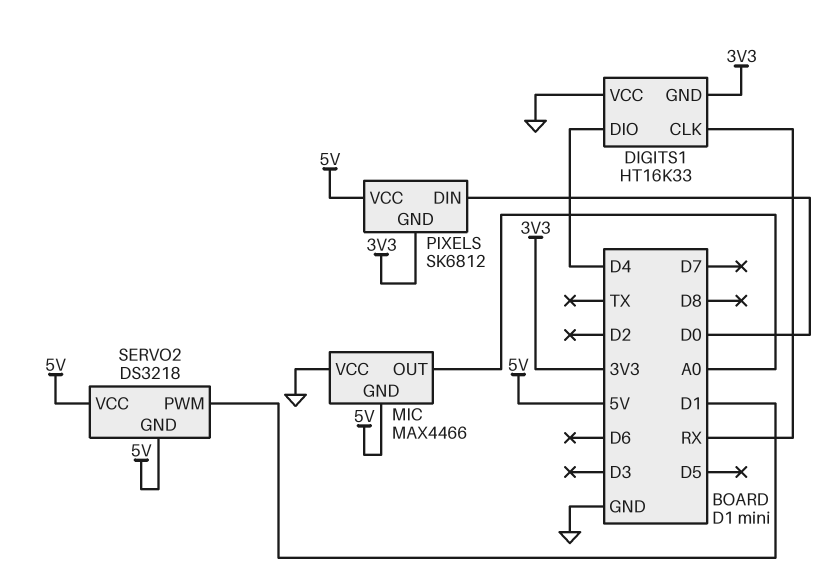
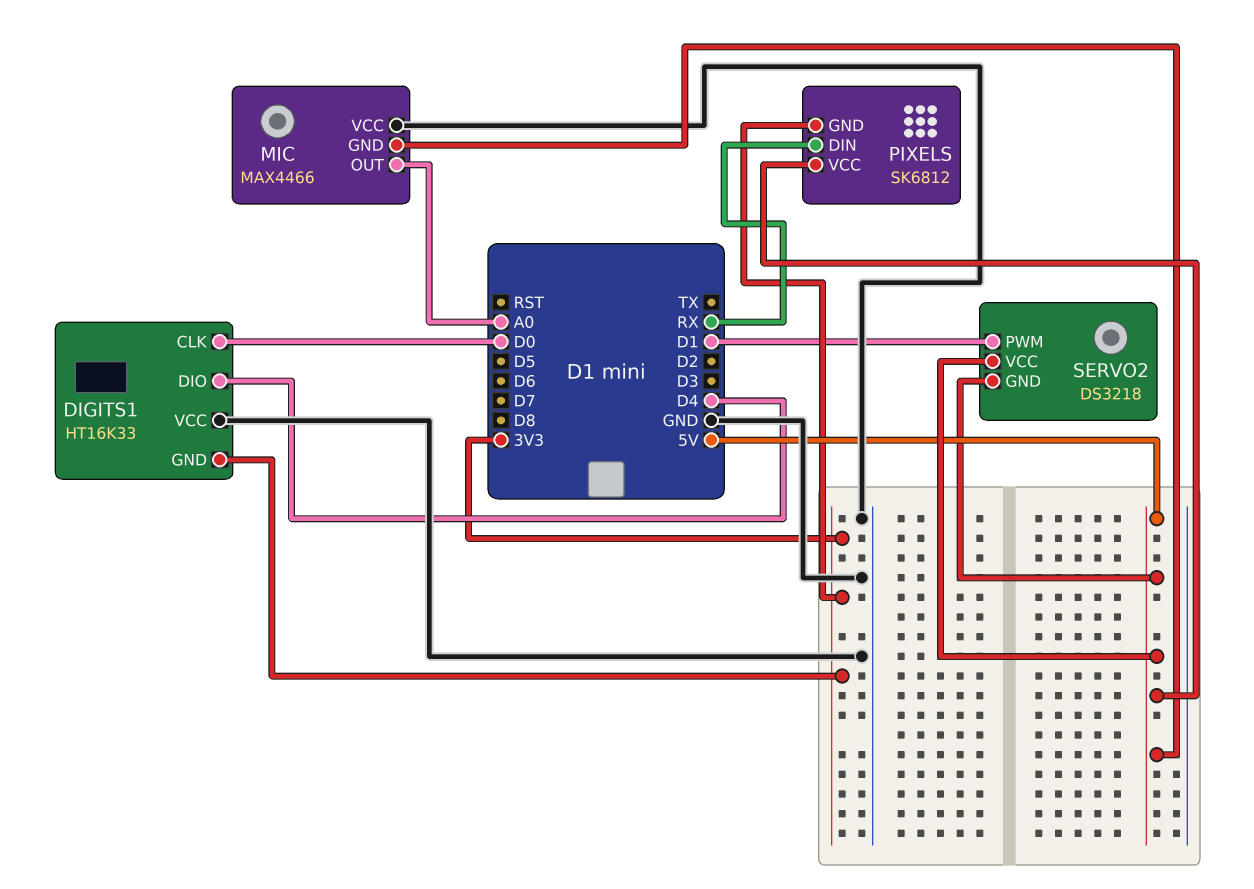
DIGITS1 pin CLK: RX -> D0
PIXELS pin DIN: D0 -> RX

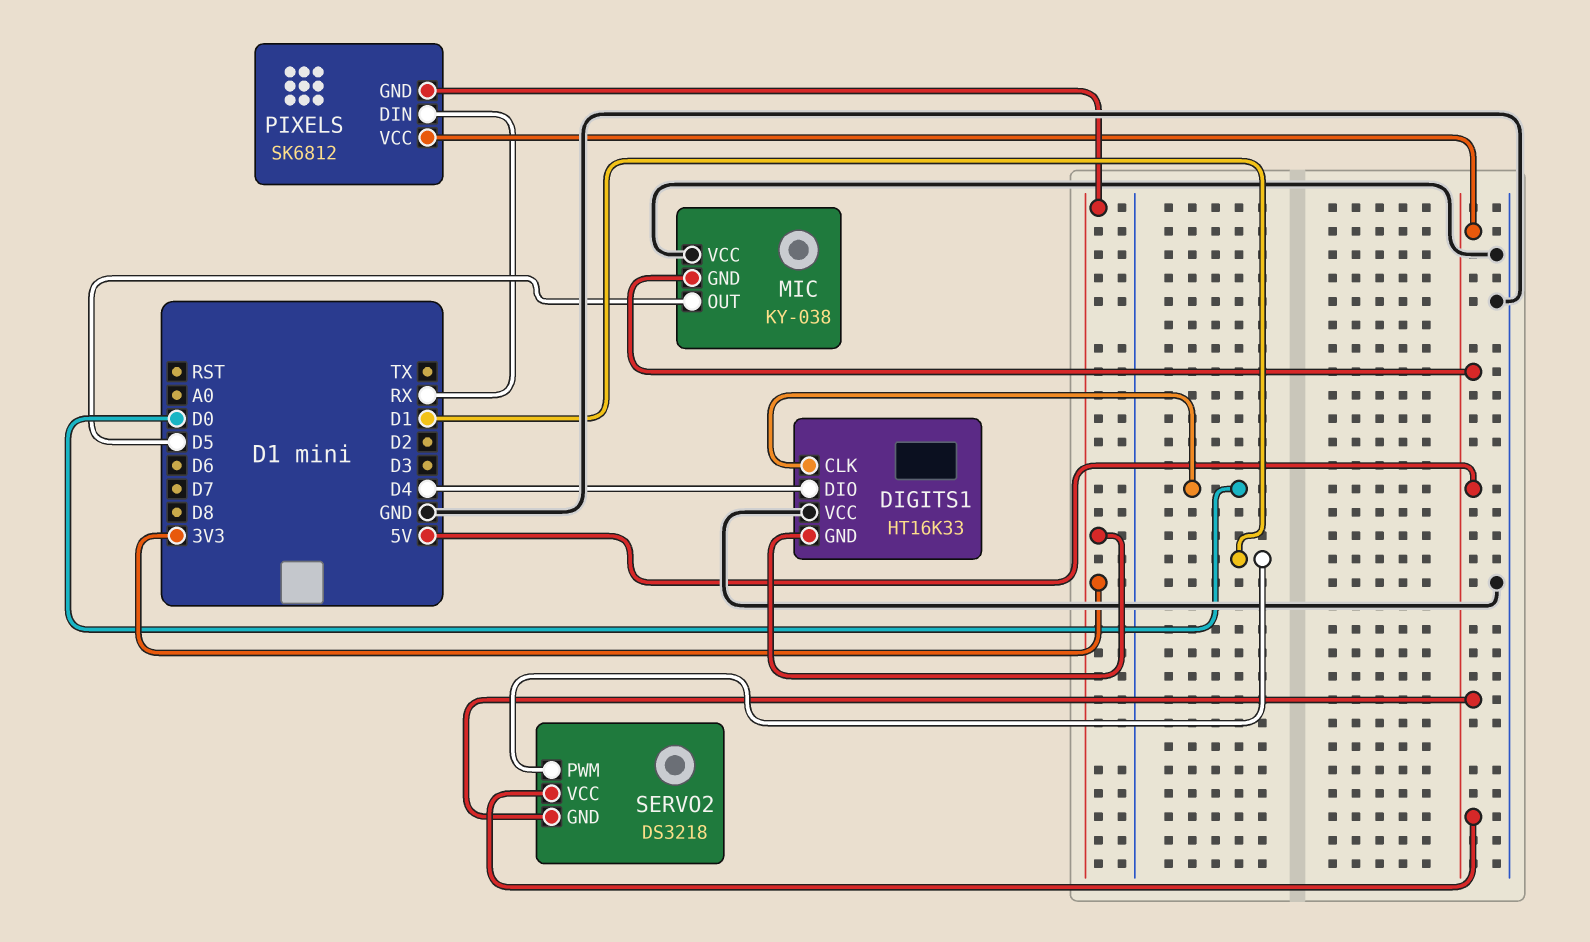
MIC: MAX4466 -> KY-038
MIC pin OUT: A0 -> D5

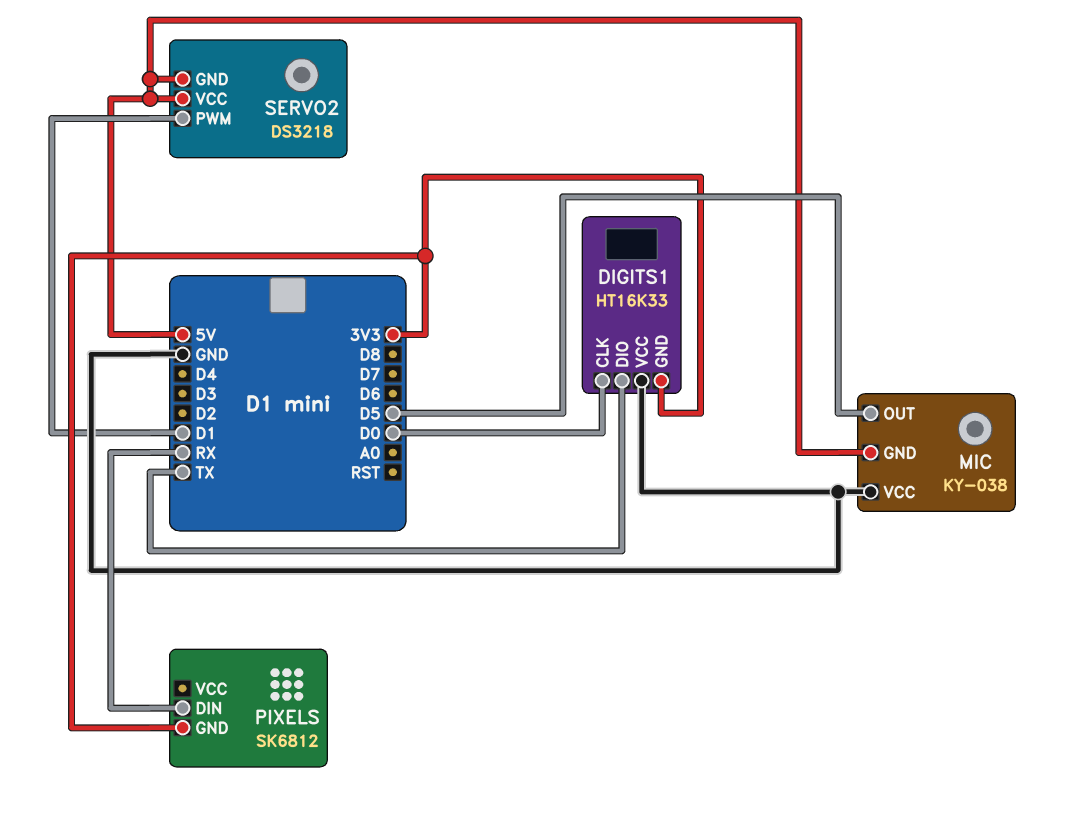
DIGITS1 pin DIO: D4 -> TX
PIXELS pin VCC: 5V -> none

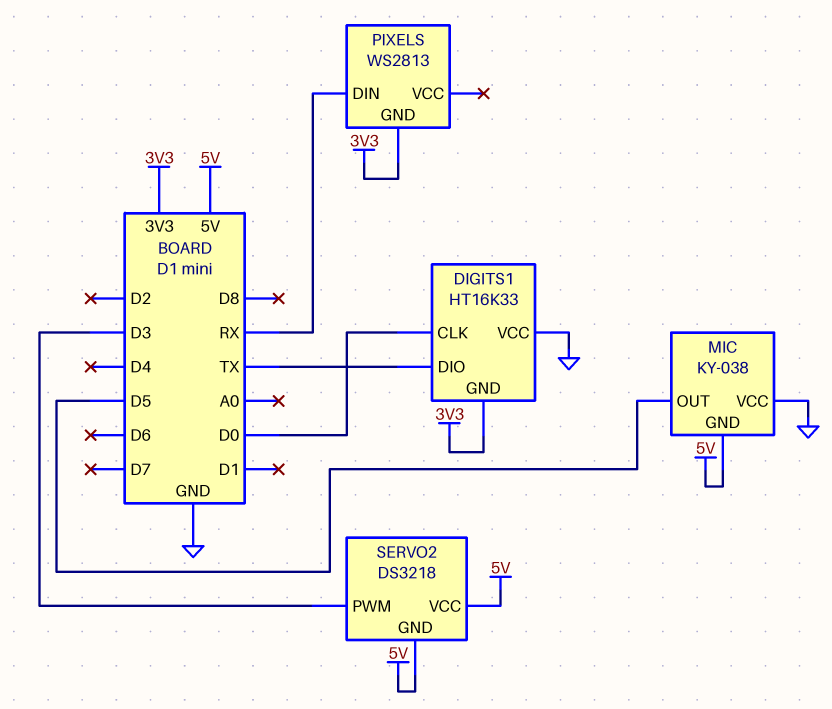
PIXELS: SK6812 -> WS2813
SERVO2 pin PWM: D1 -> D3

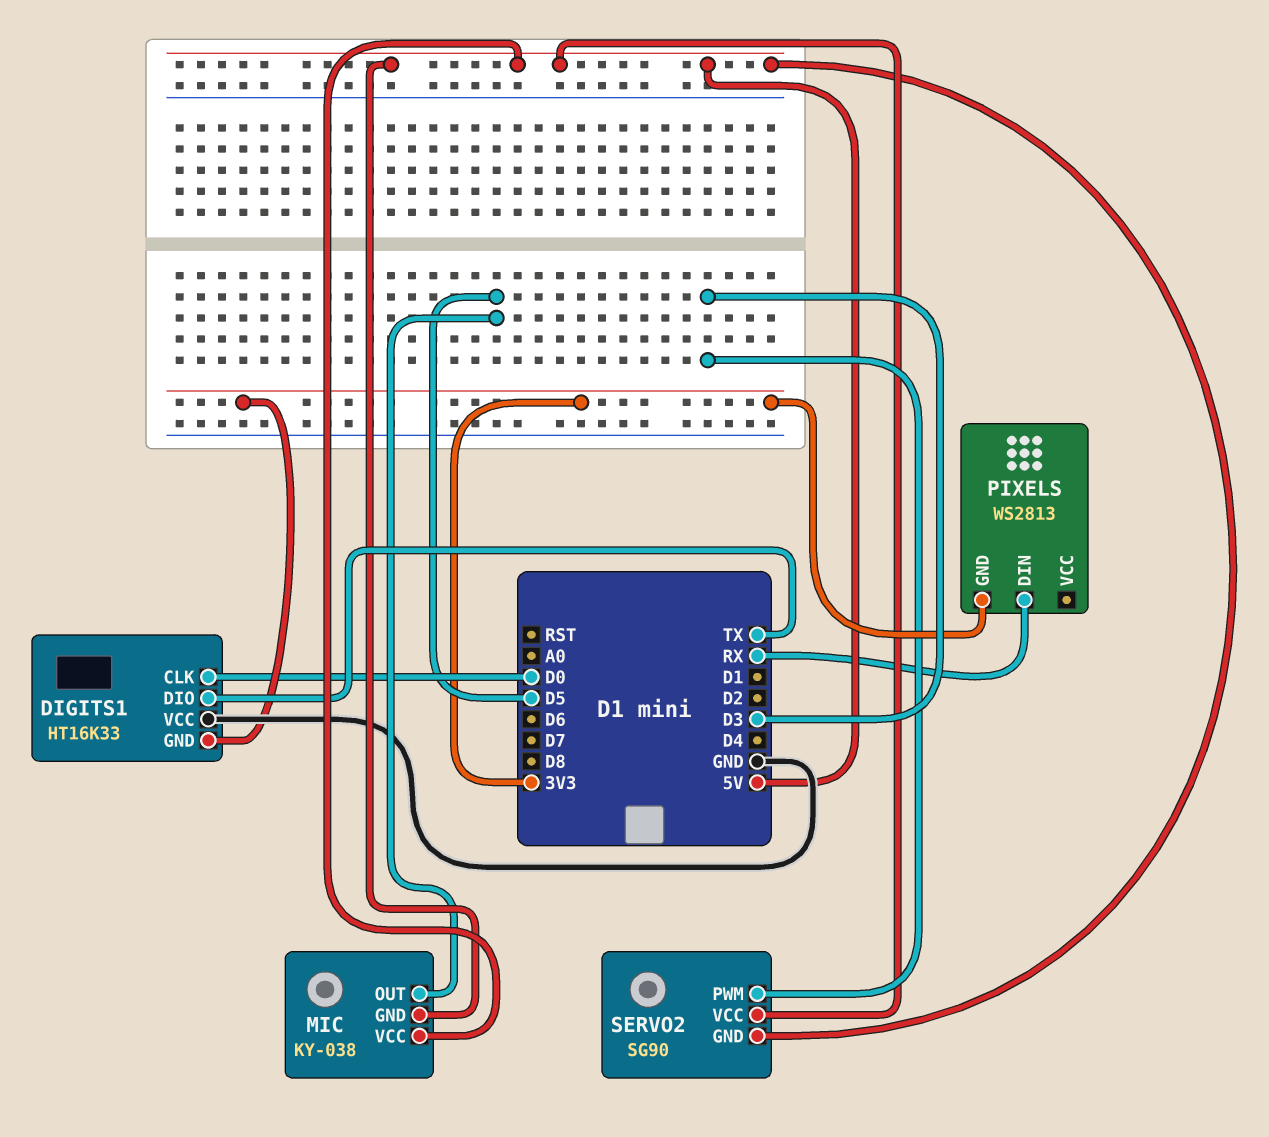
MIC pin VCC: GND -> 5V
SERVO2: DS3218 -> SG90

